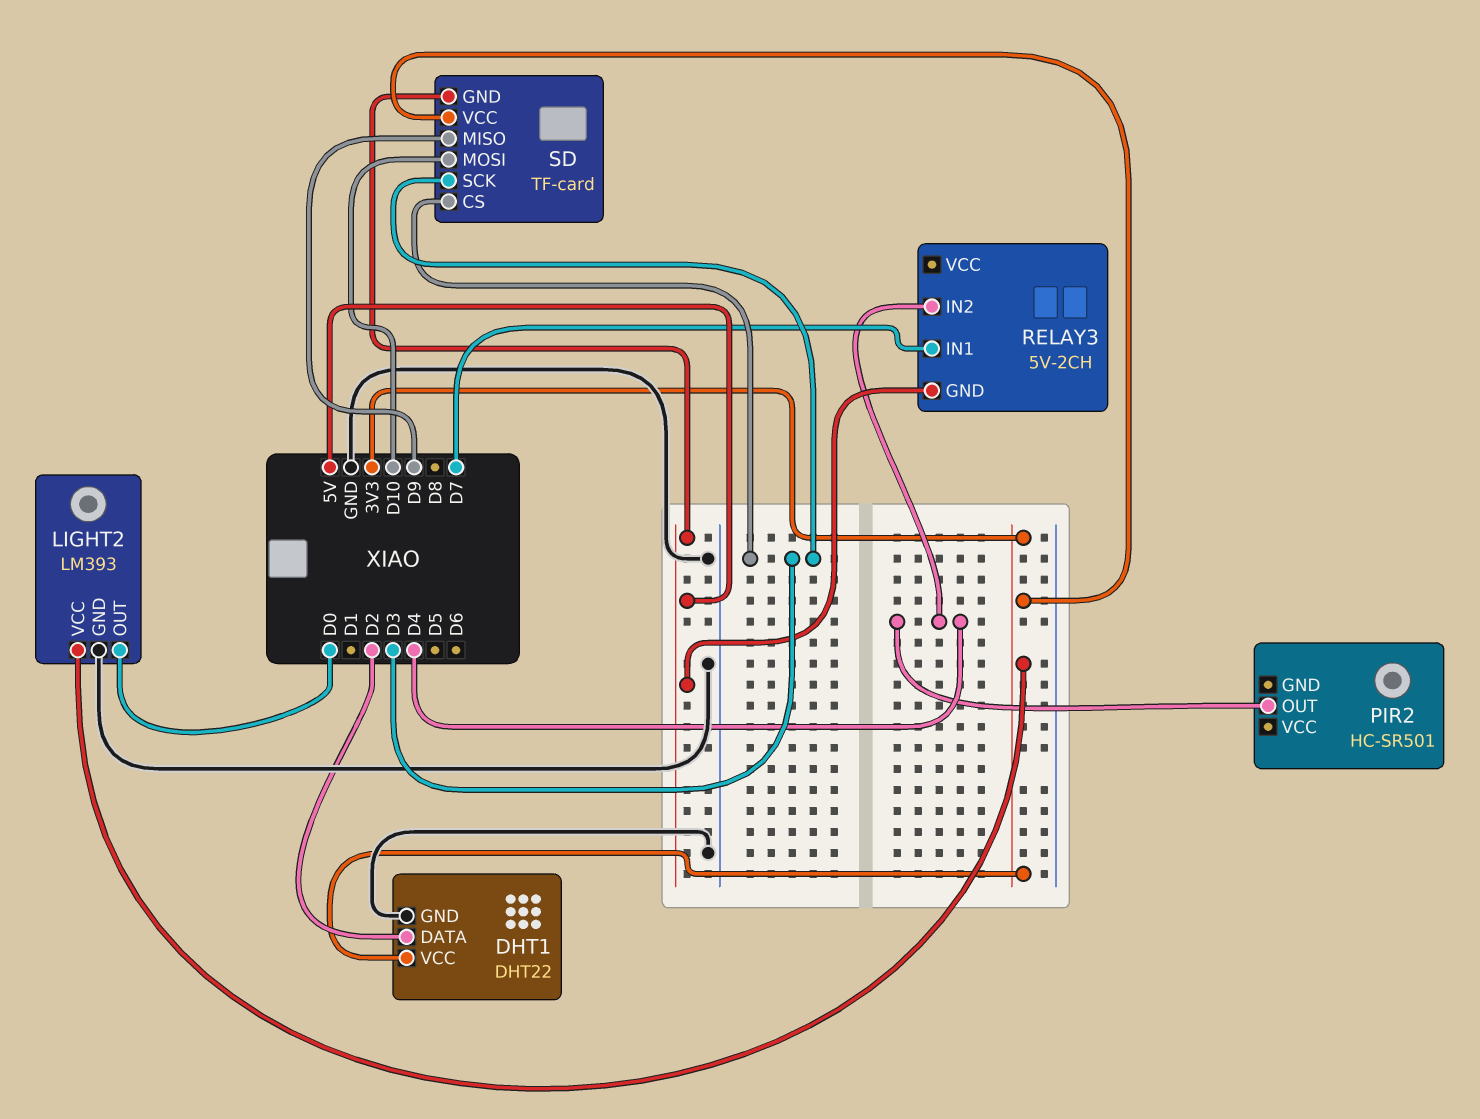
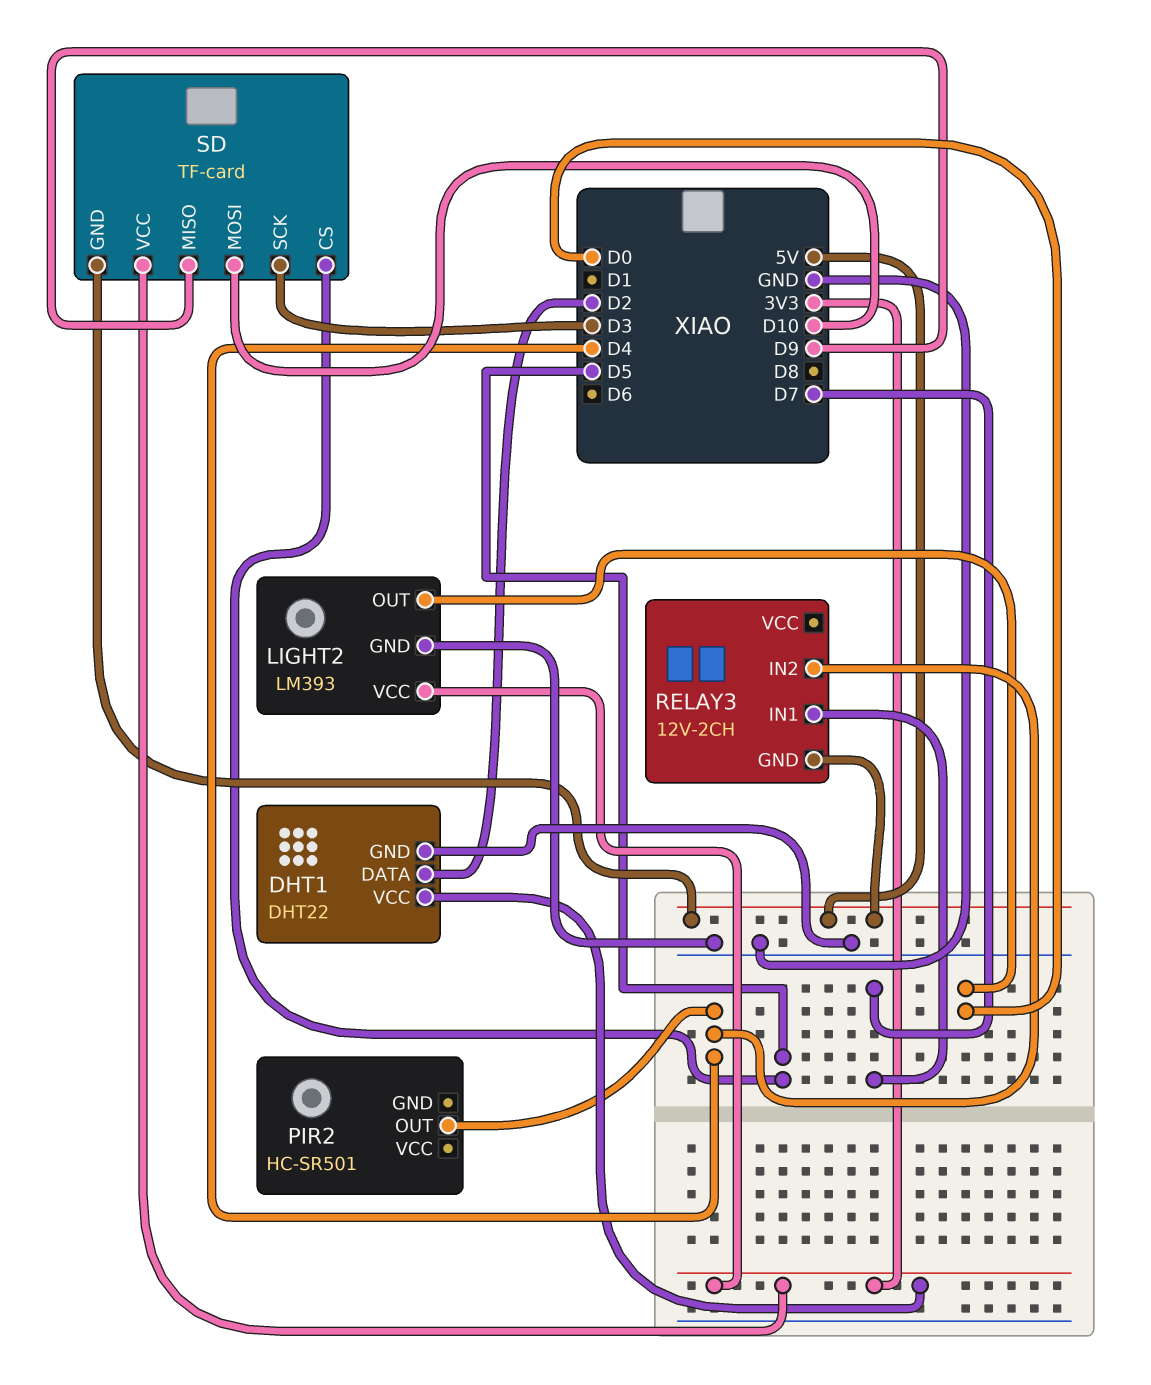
RELAY3: 5V-2CH -> 12V-2CH
SD pin CS: D3 -> D5

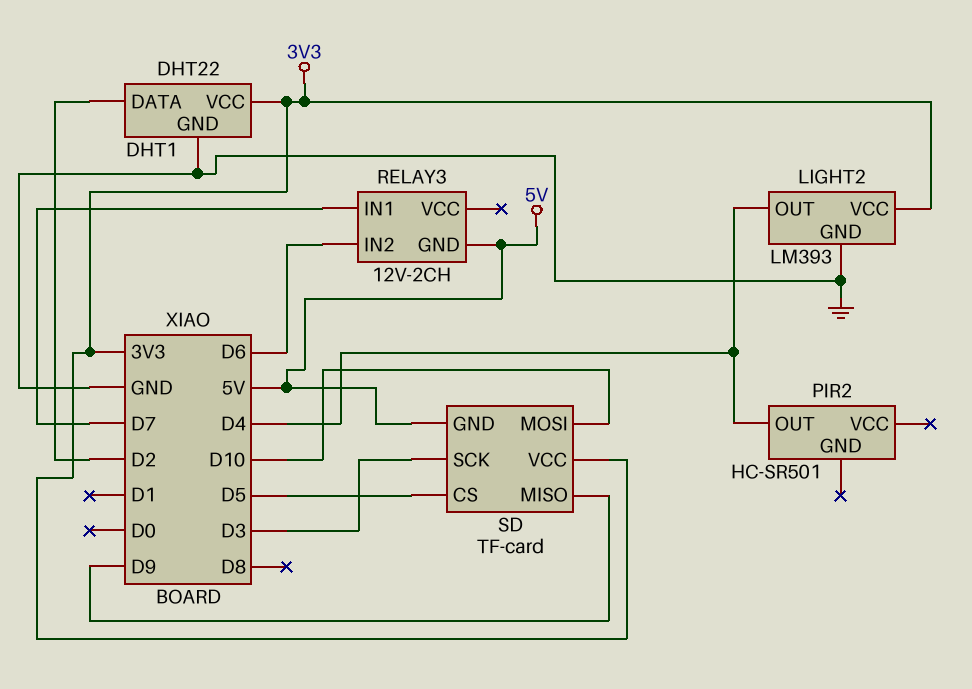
LIGHT2 pin OUT: D0 -> D4
RELAY3 pin IN2: D4 -> D6

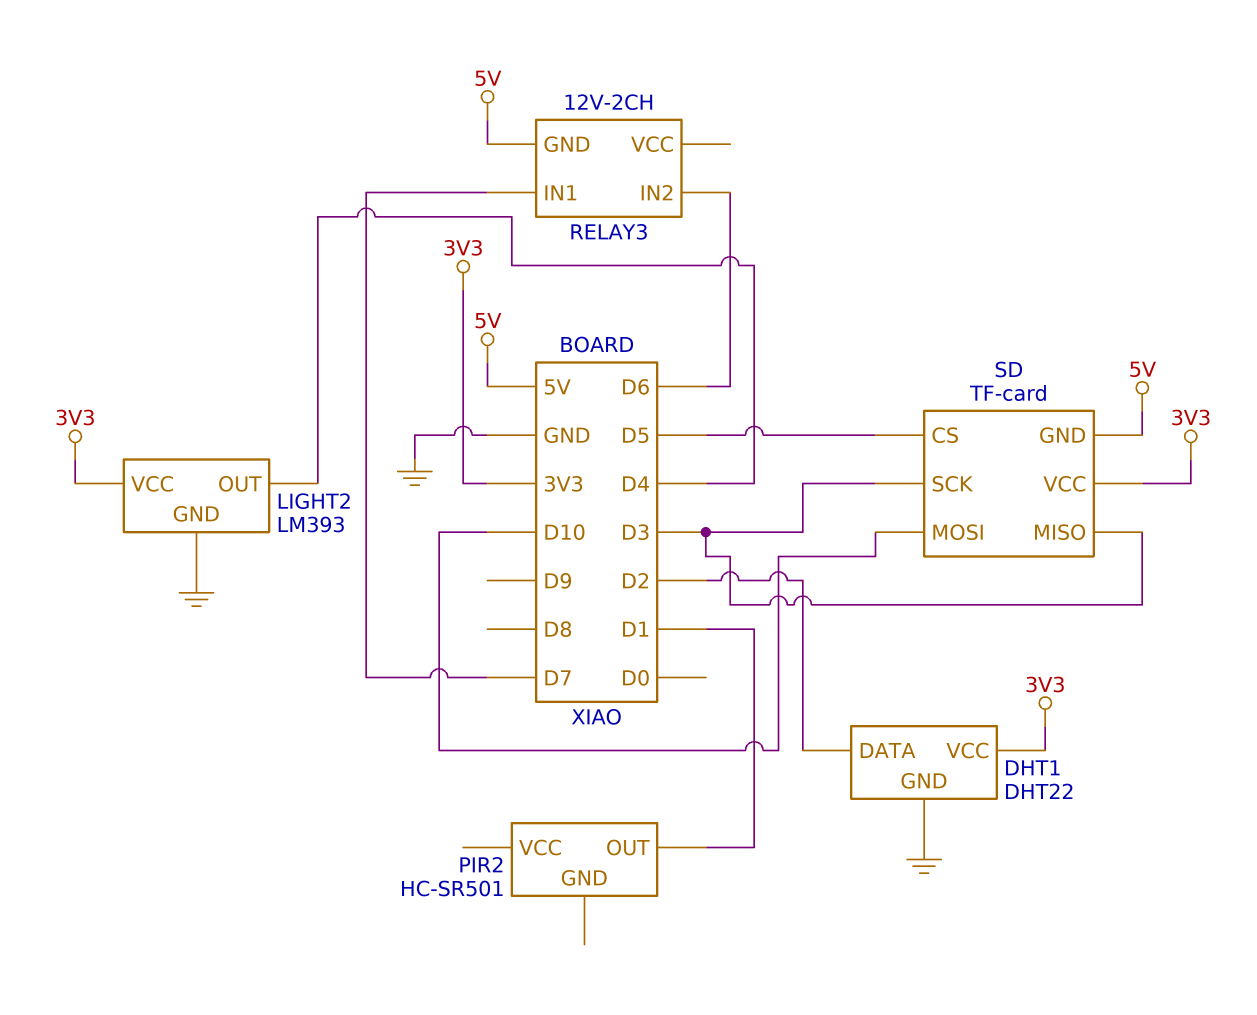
PIR2 pin OUT: D4 -> D1
SD pin MISO: D9 -> D3

